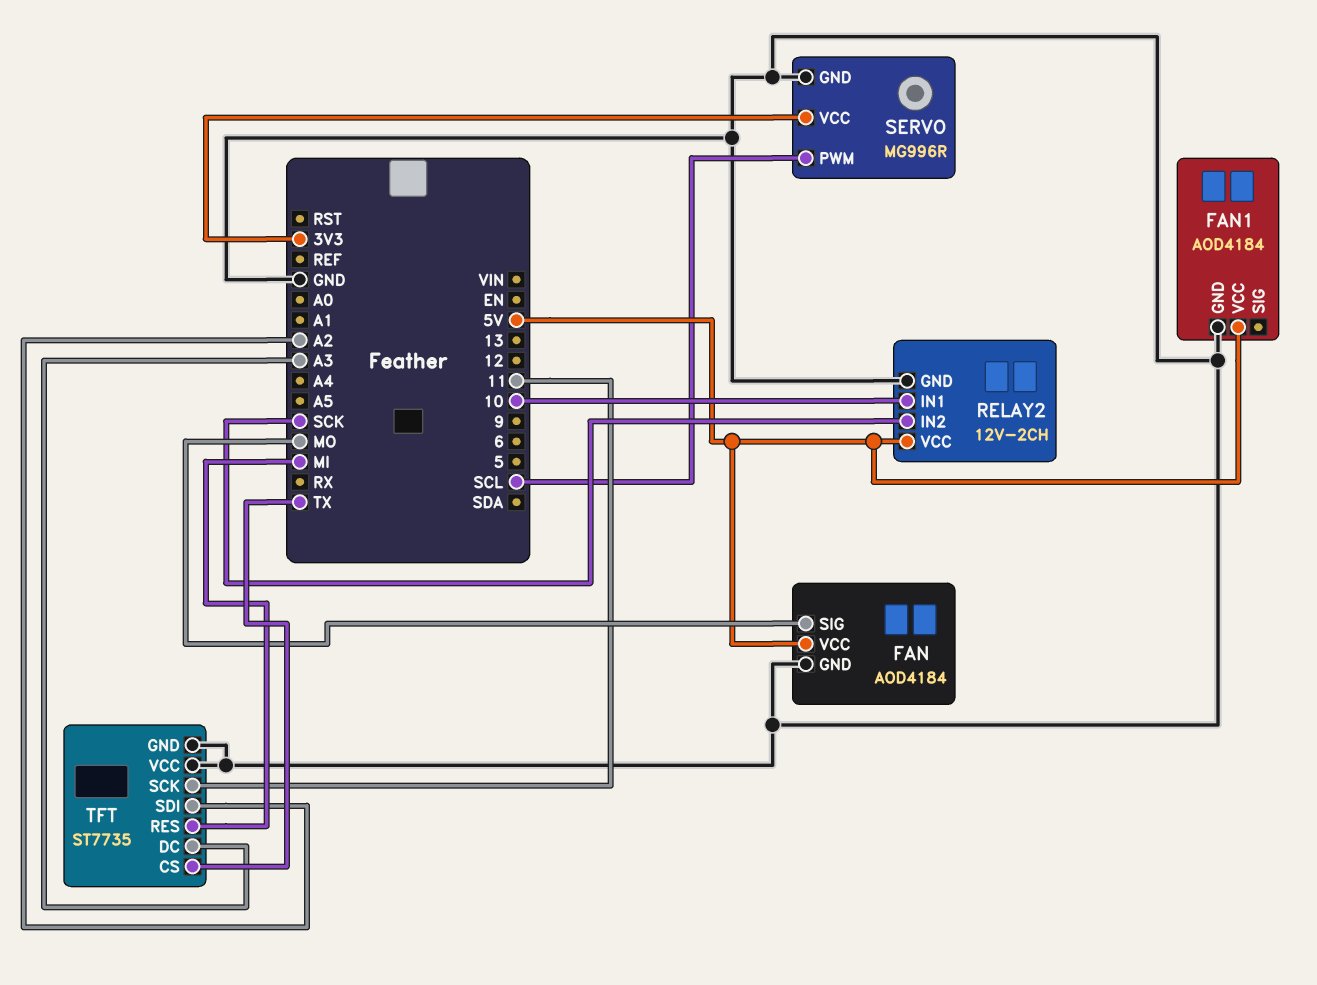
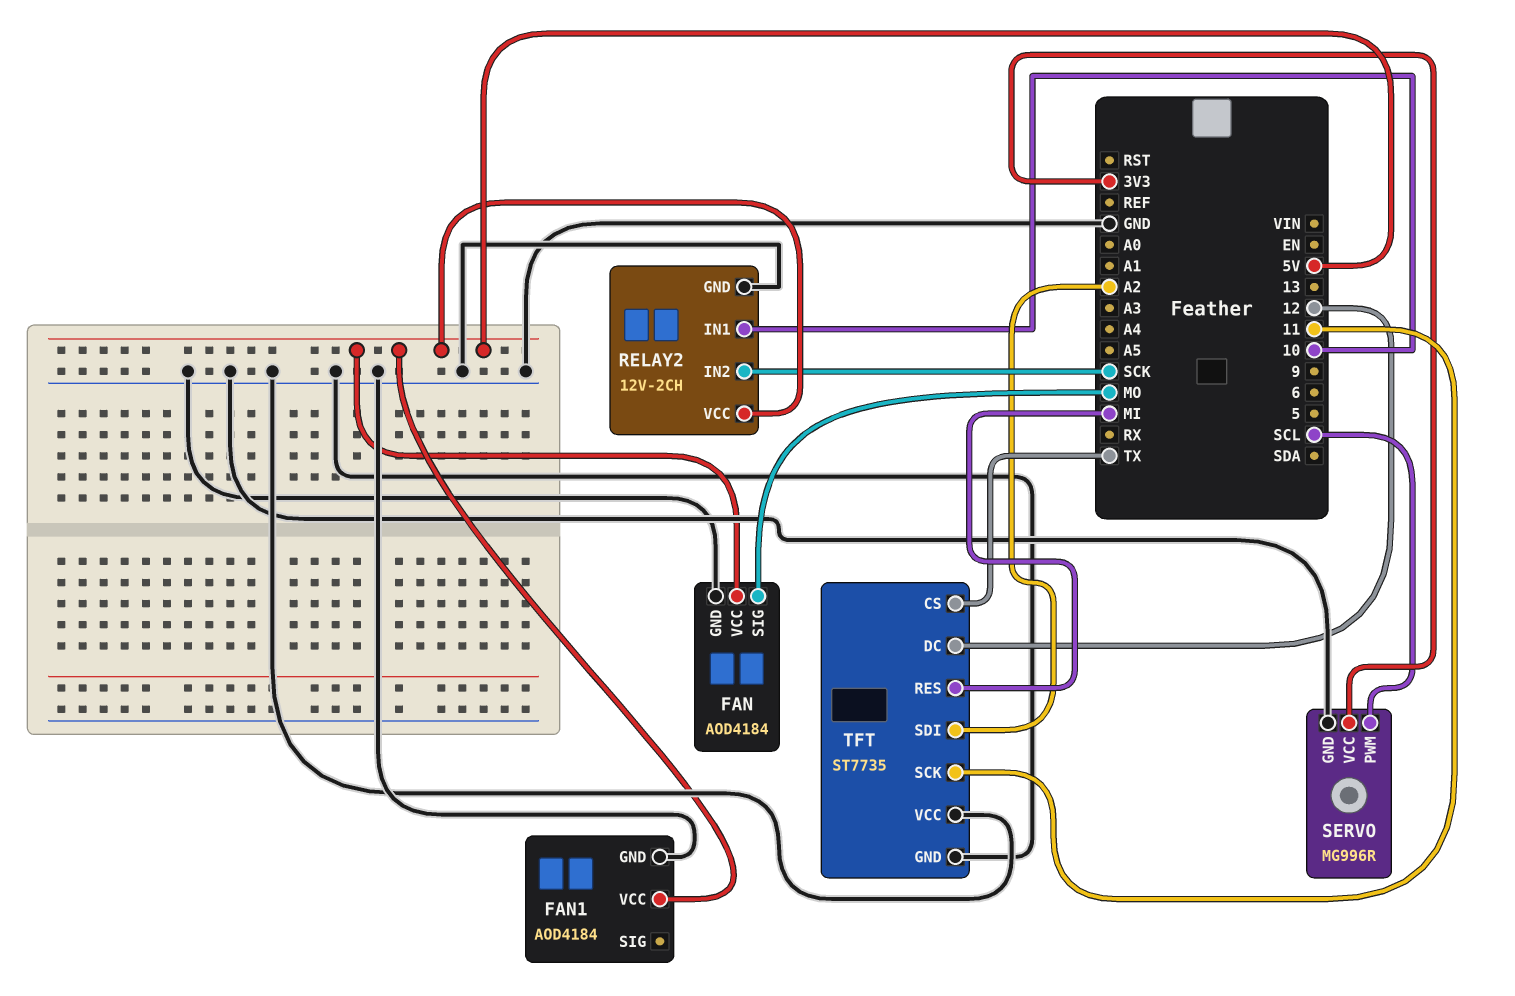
TFT pin DC: A3 -> 12

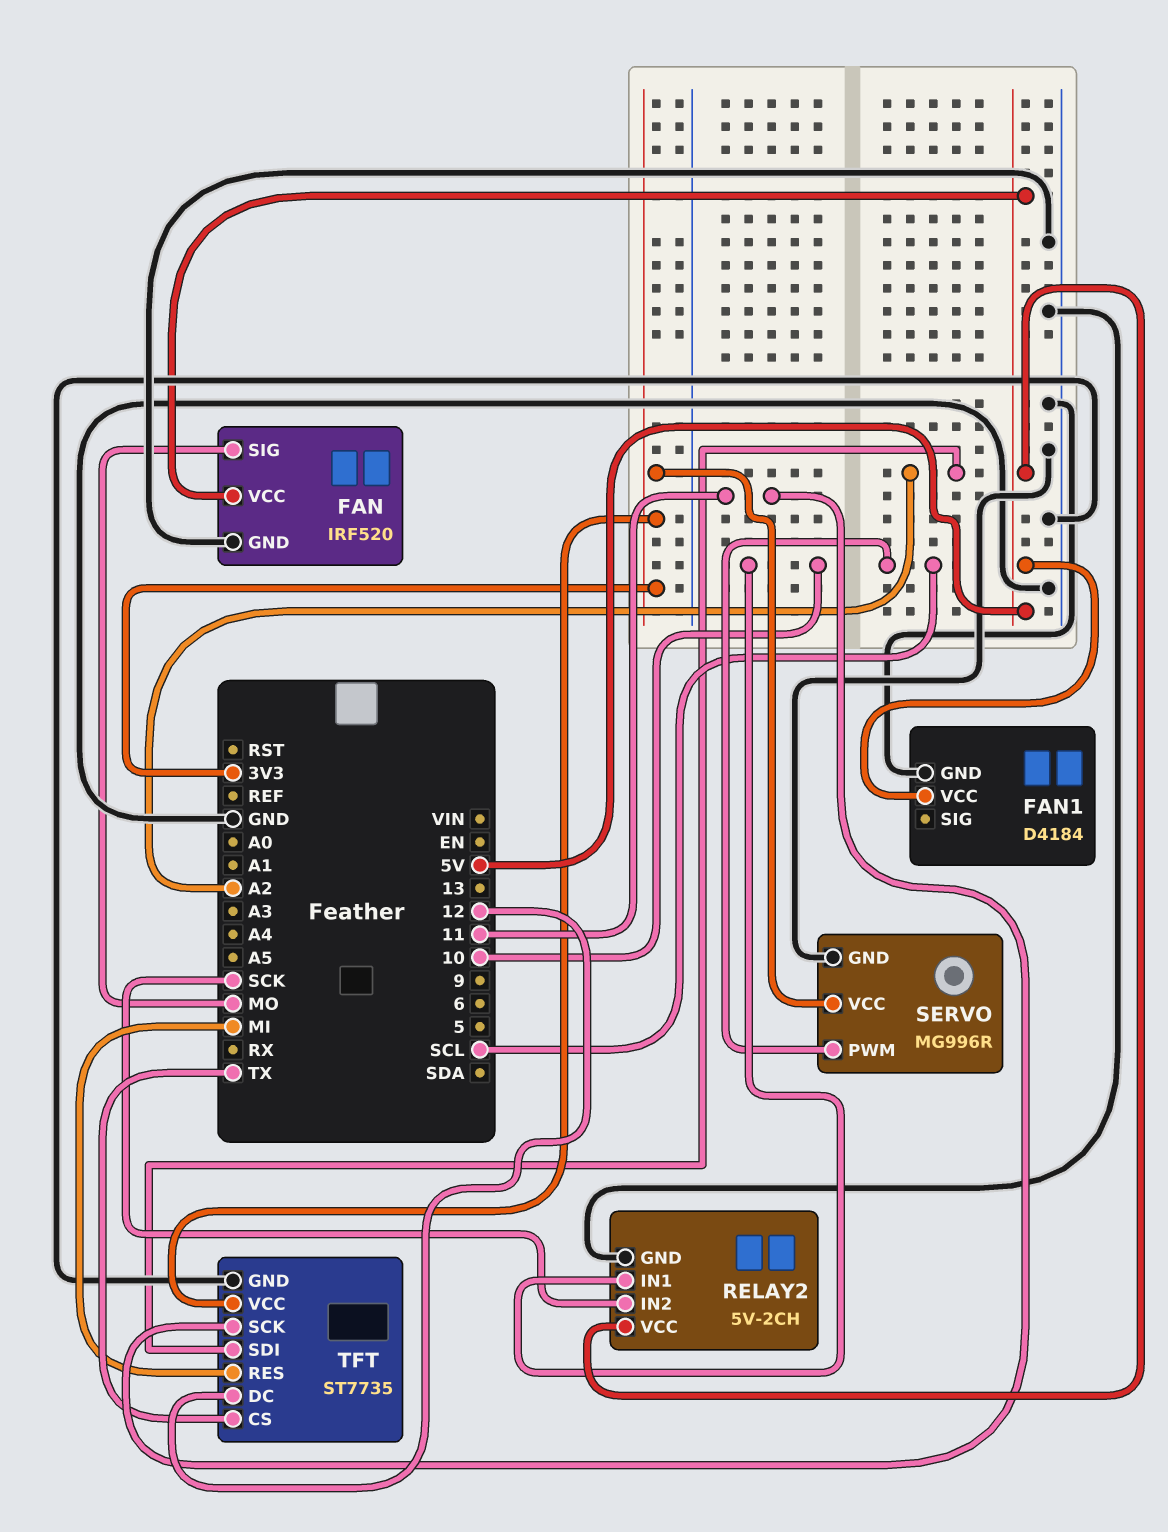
FAN: AOD4184 -> IRF520
FAN1: AOD4184 -> D4184
RELAY2: 12V-2CH -> 5V-2CH
TFT pin VCC: GND -> 3V3

